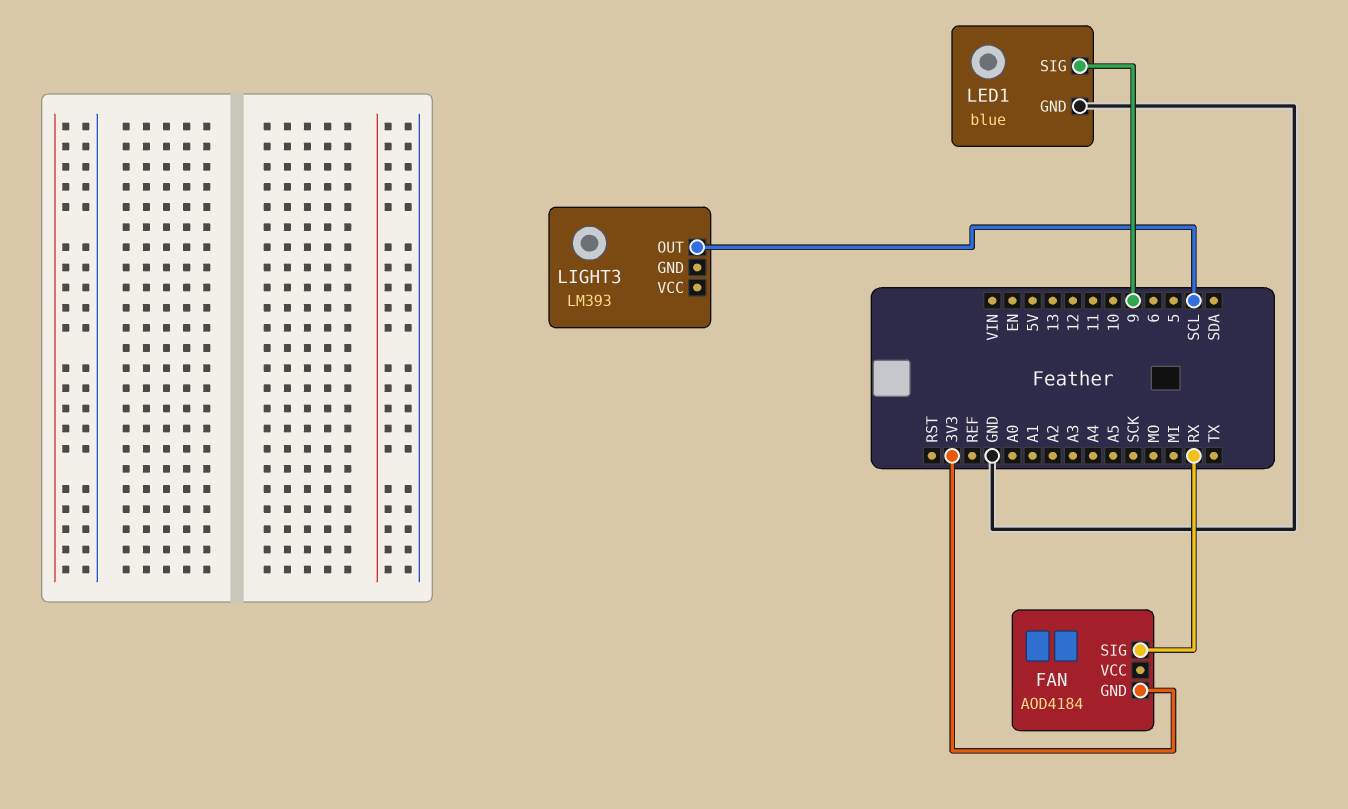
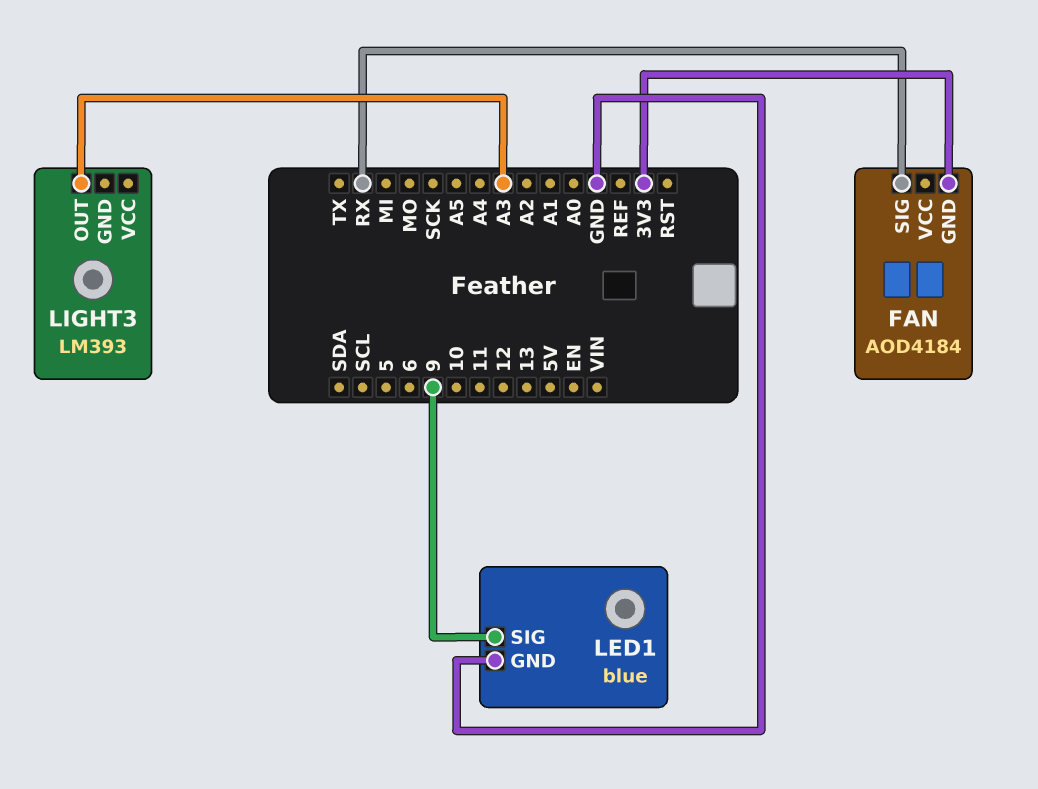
LIGHT3 pin OUT: SCL -> A3

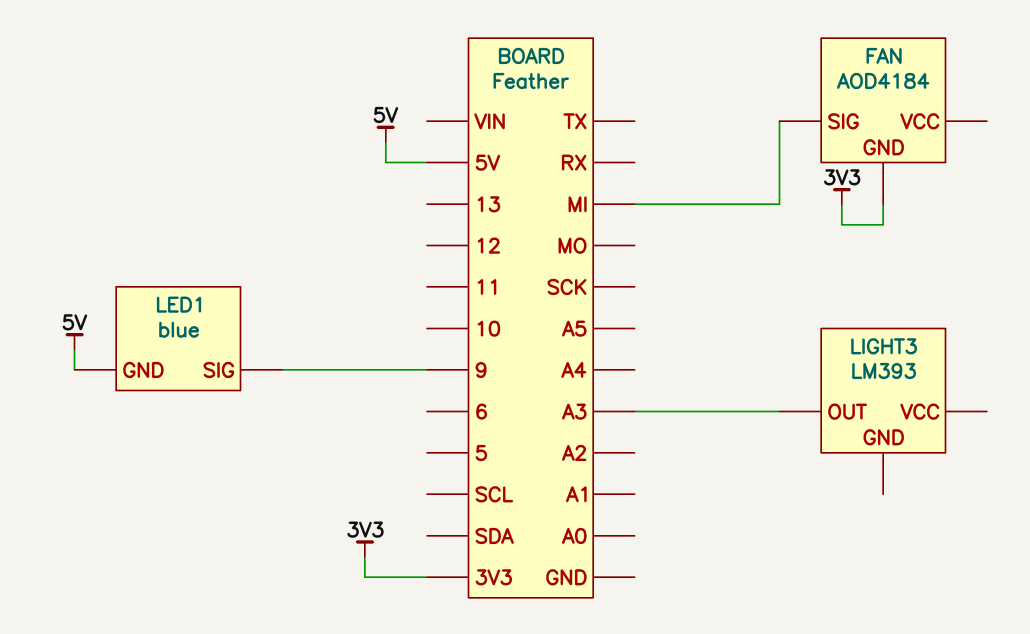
FAN pin SIG: RX -> MI
LED1 pin GND: GND -> 5V

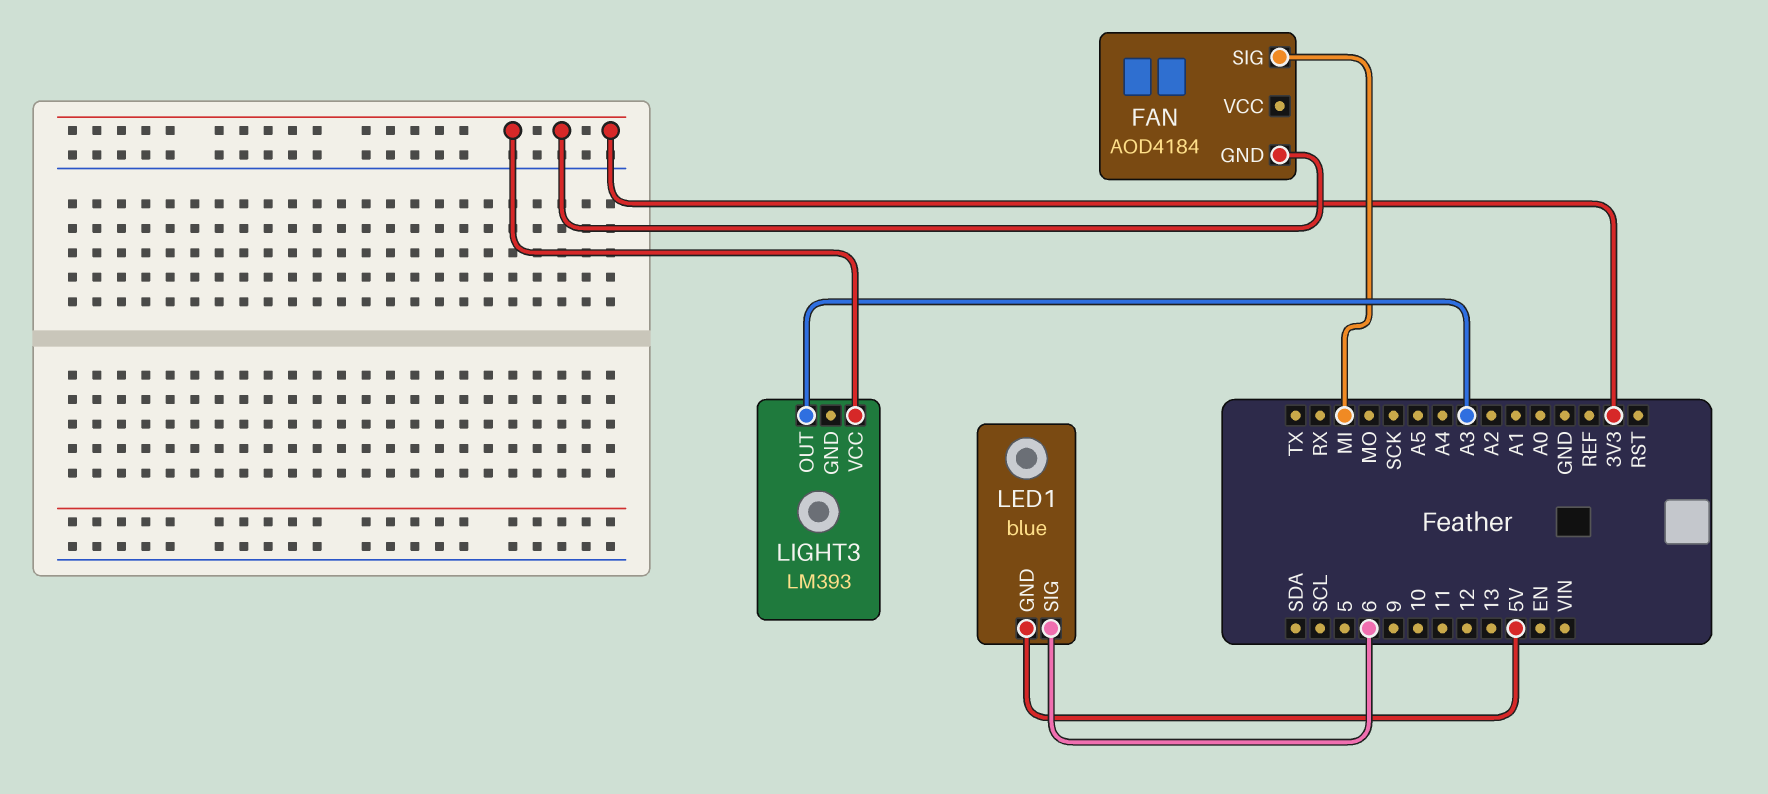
LED1 pin SIG: 9 -> 6
LIGHT3 pin VCC: none -> 3V3

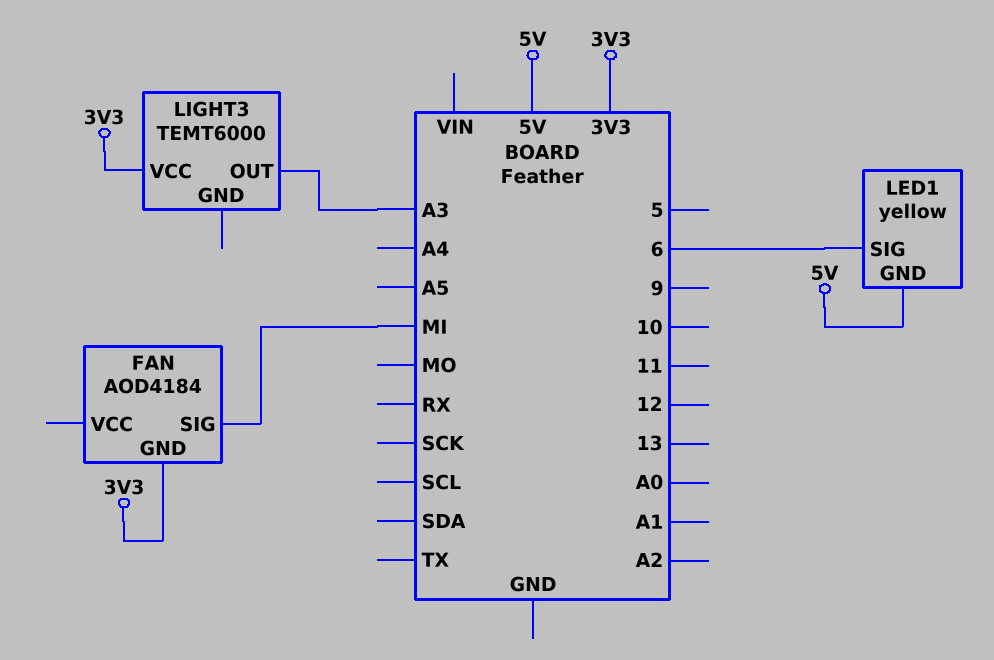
LED1: blue -> yellow
LIGHT3: LM393 -> TEMT6000

